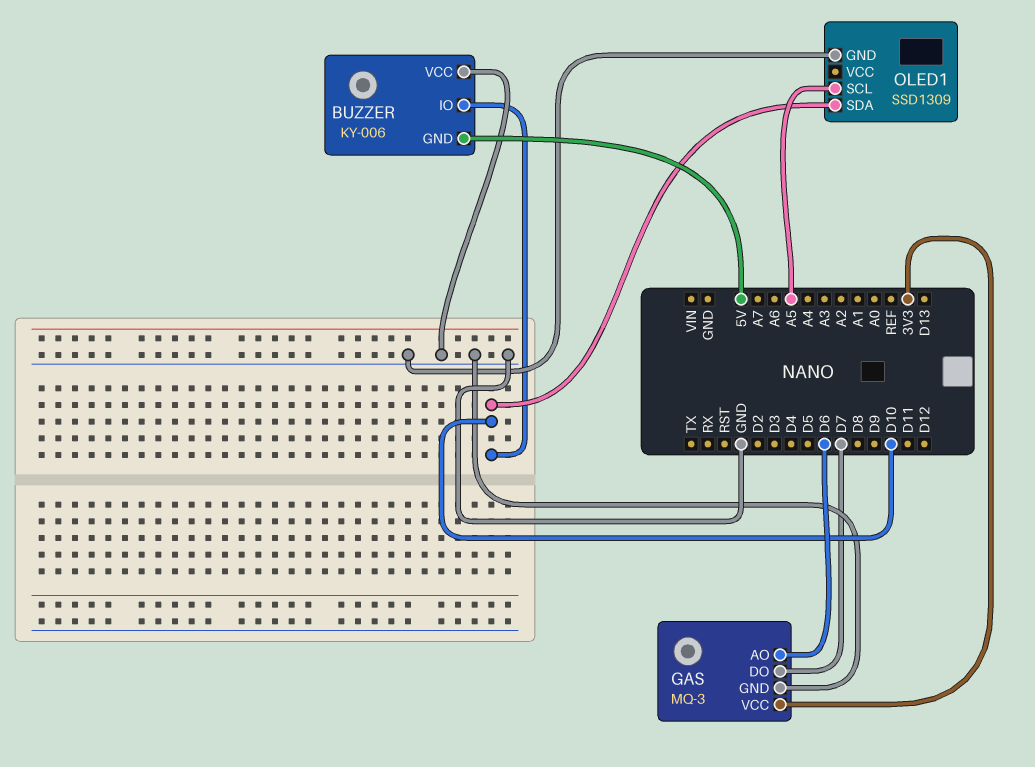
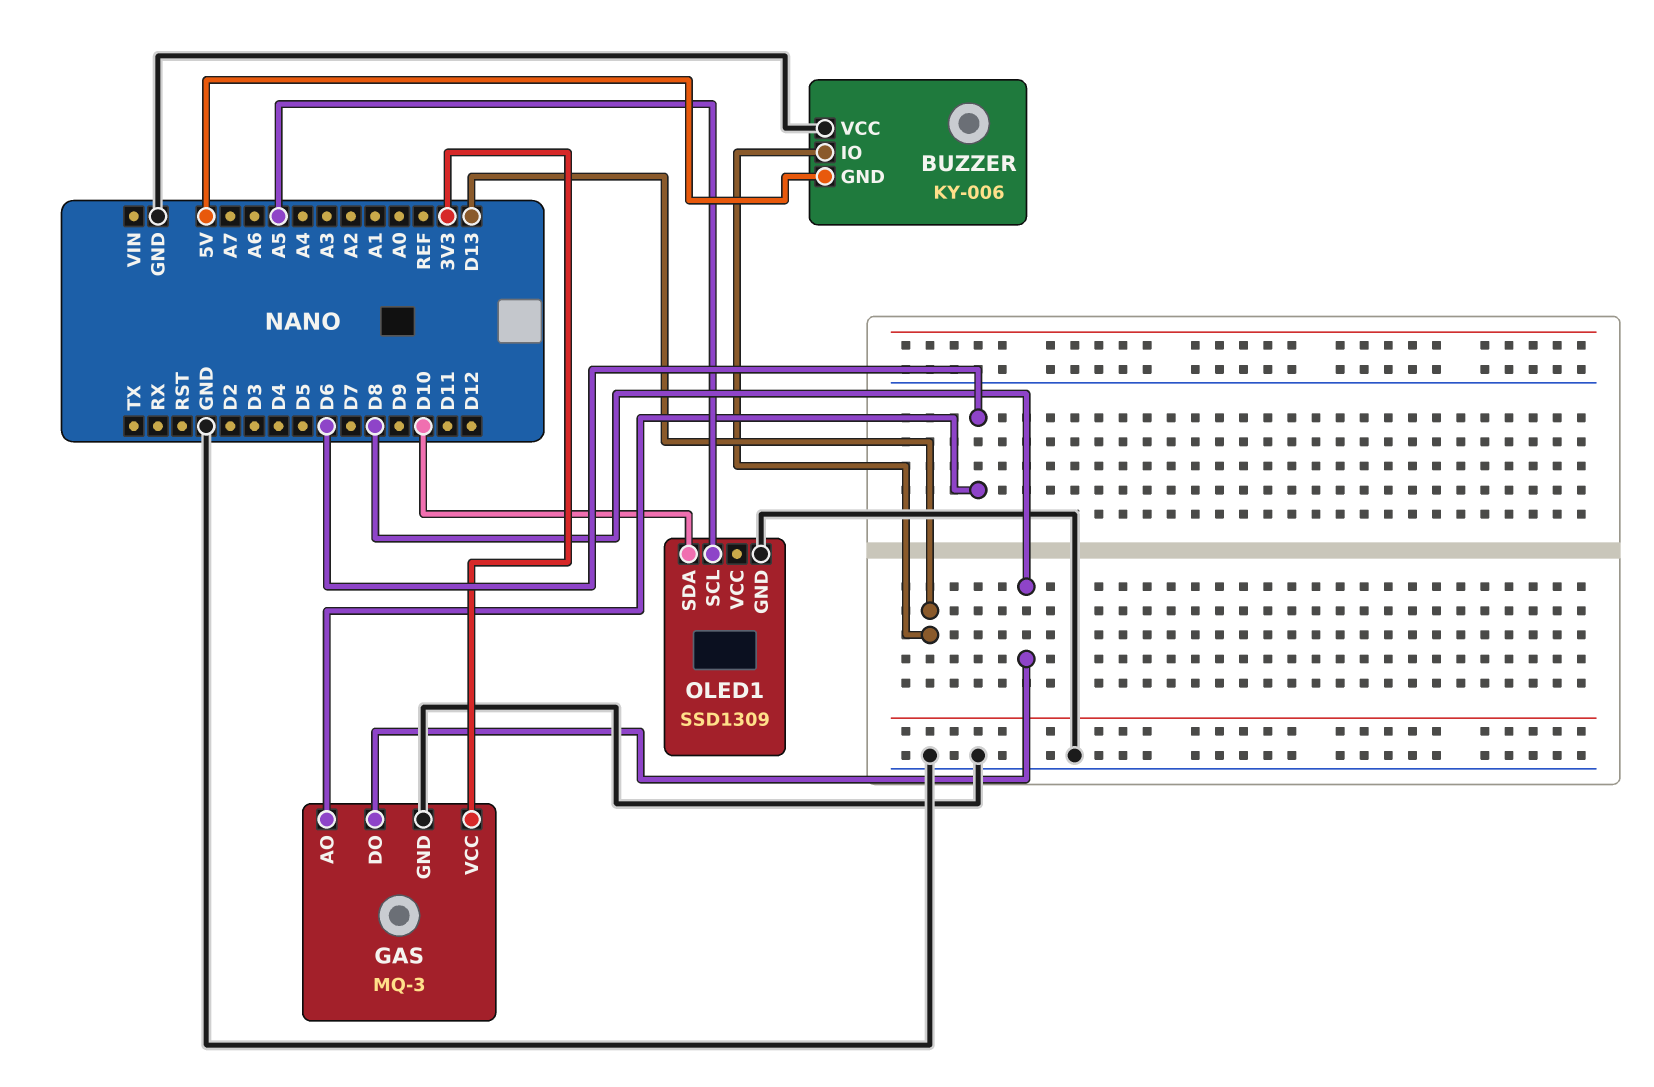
BUZZER pin IO: D10 -> D13
GAS pin DO: D7 -> D8

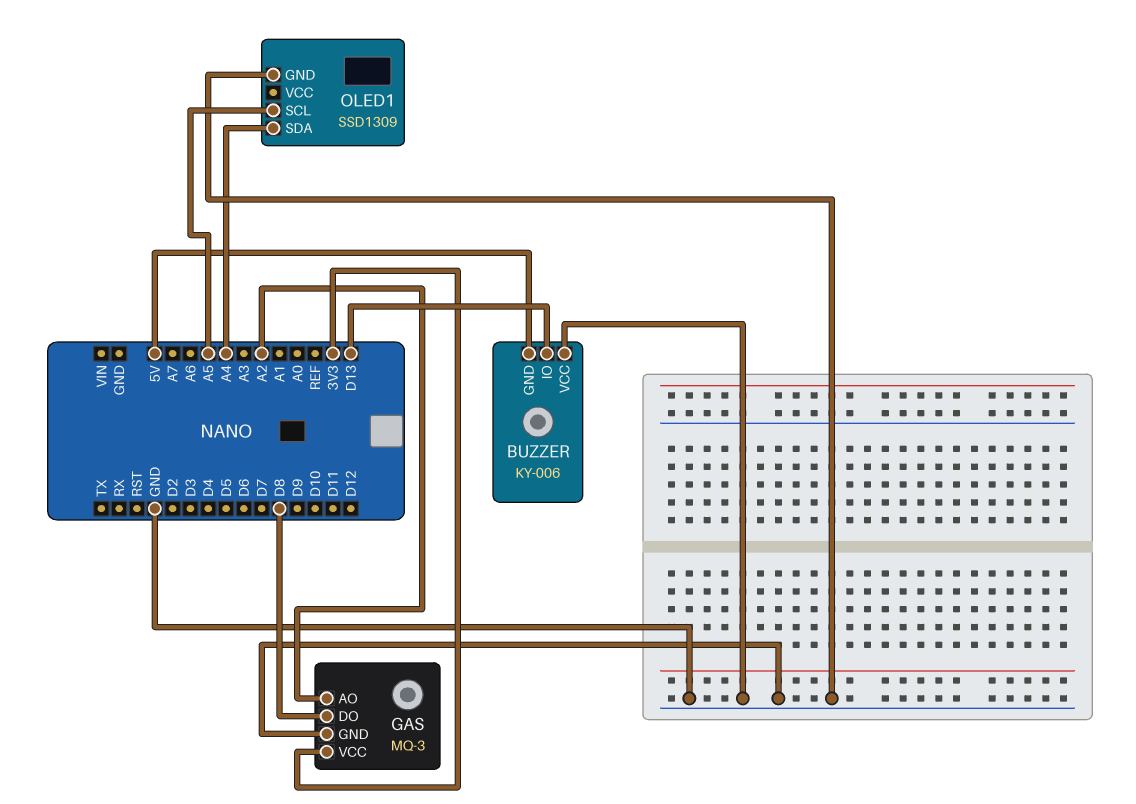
GAS pin AO: D6 -> A2
OLED1 pin SDA: D10 -> A4

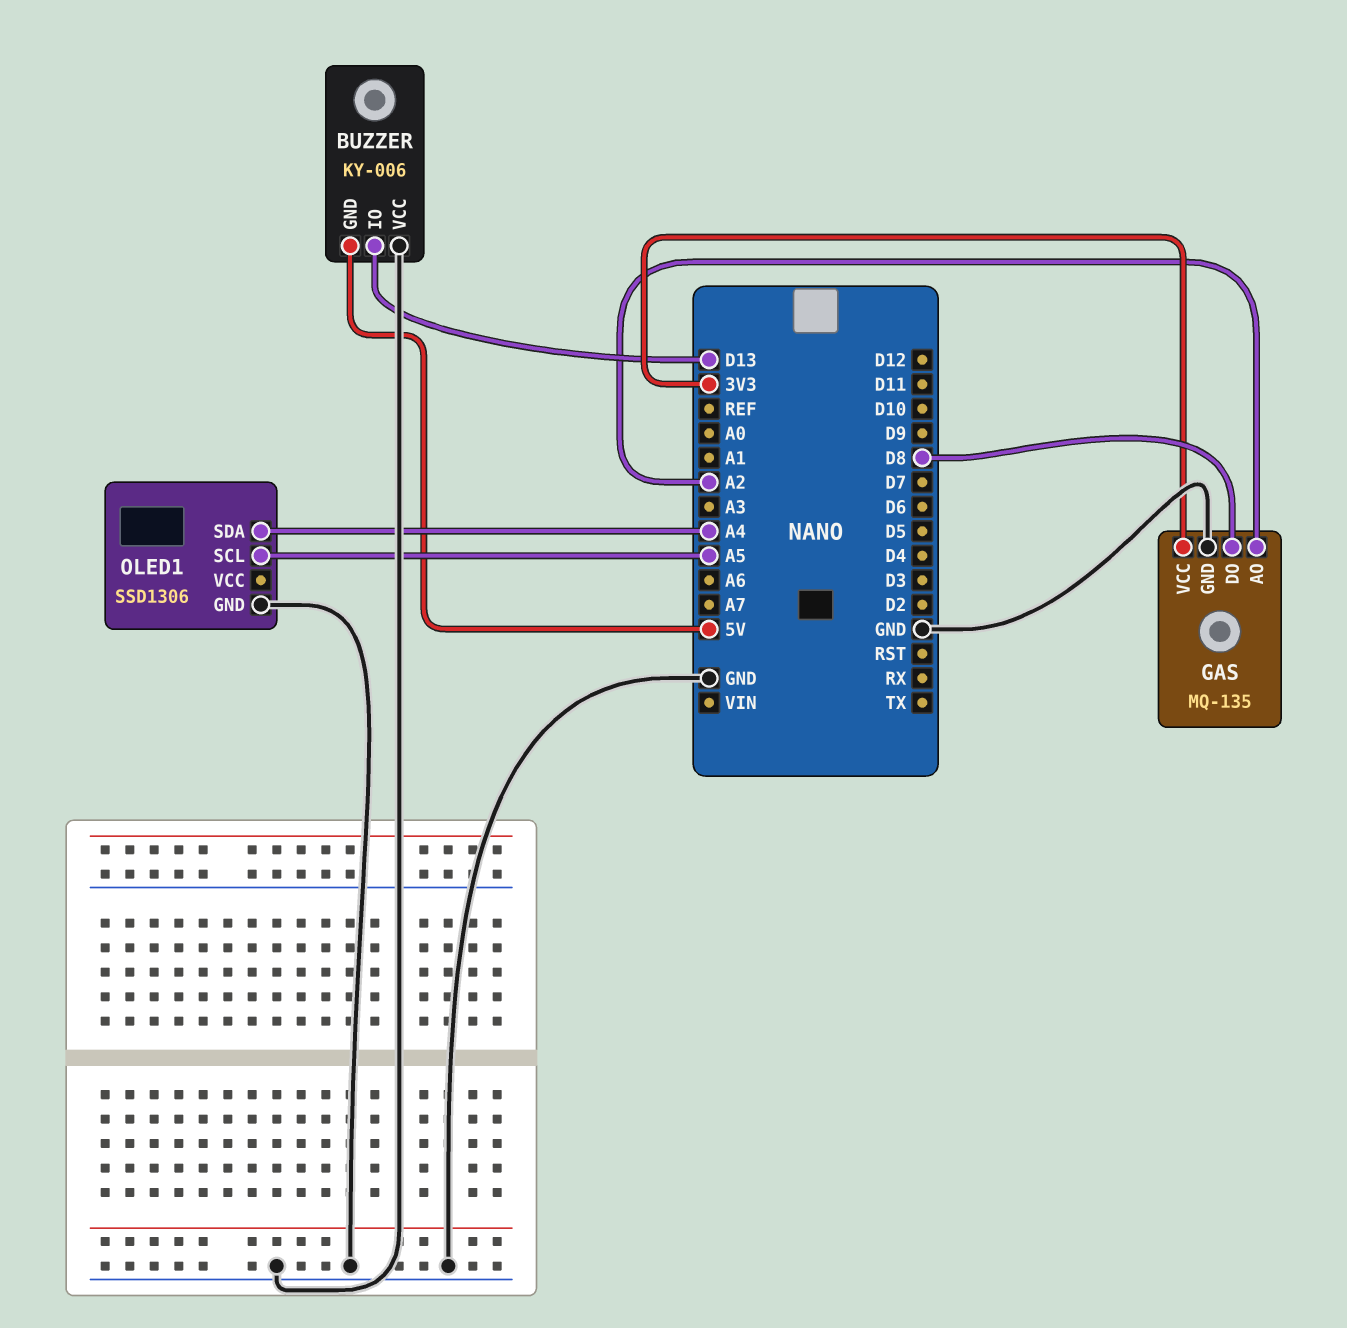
GAS: MQ-3 -> MQ-135
OLED1: SSD1309 -> SSD1306

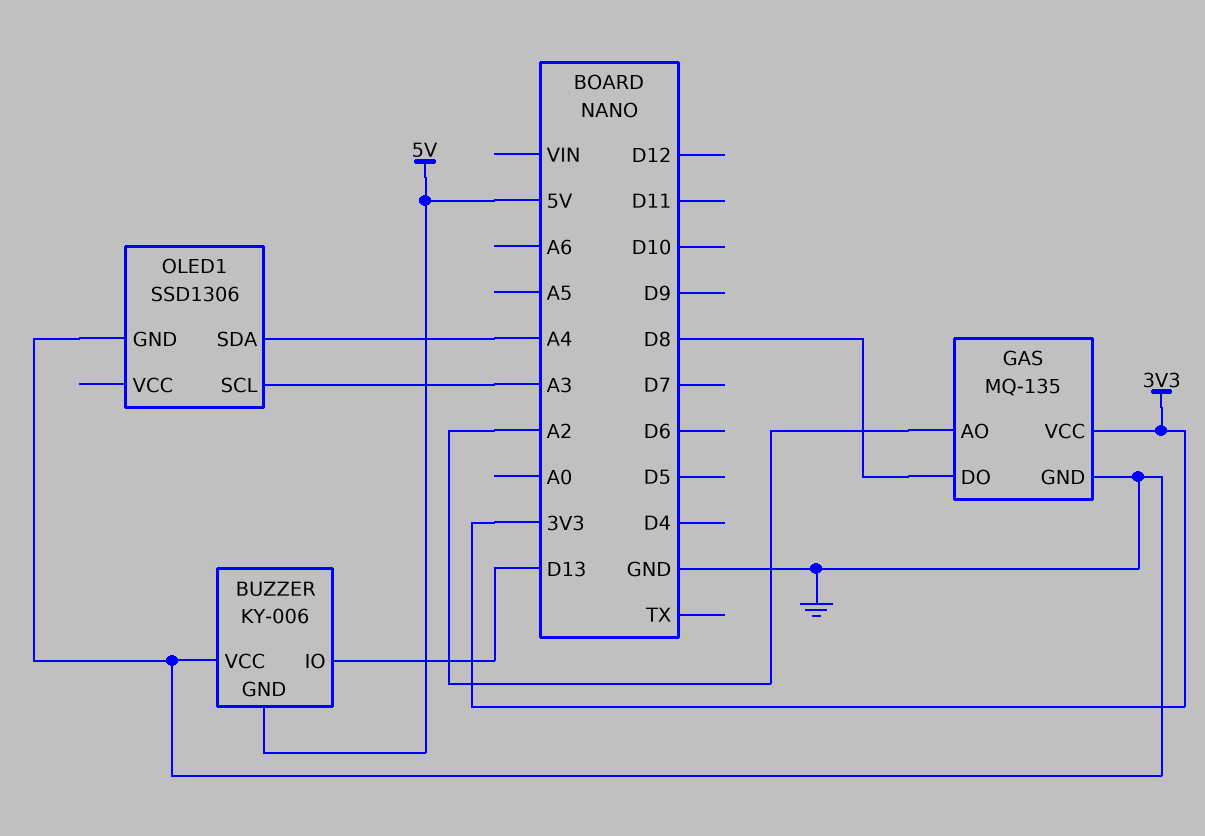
OLED1 pin SCL: A5 -> A3

